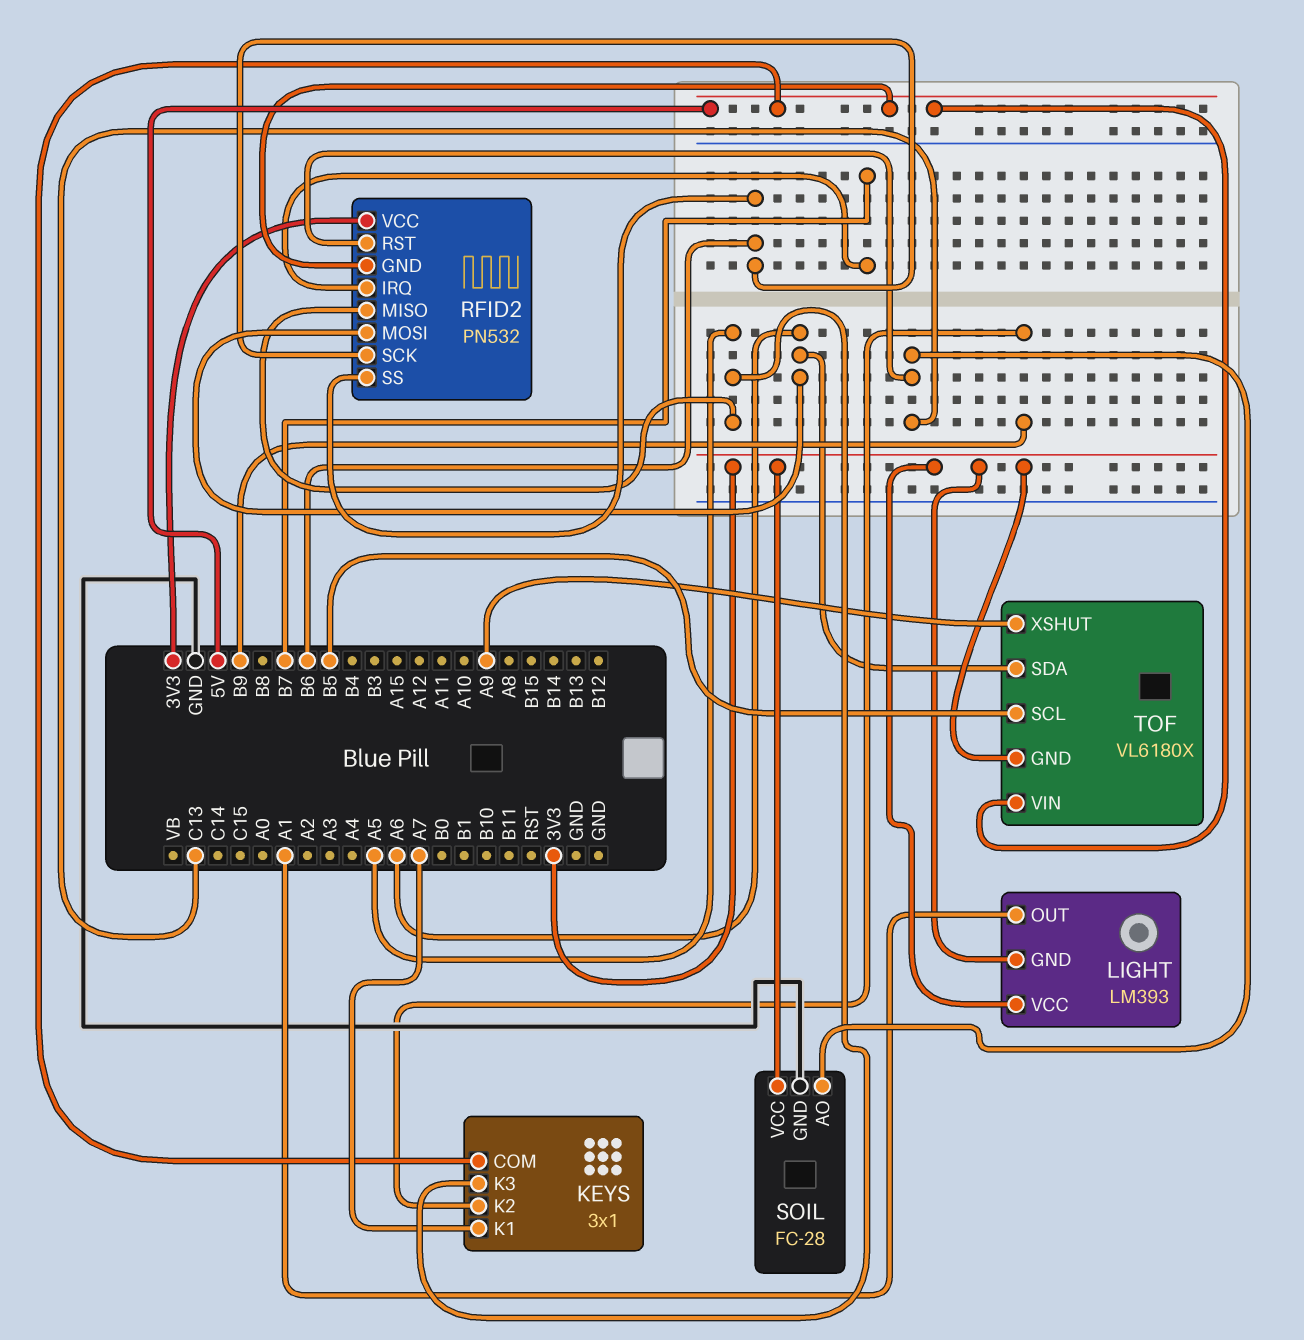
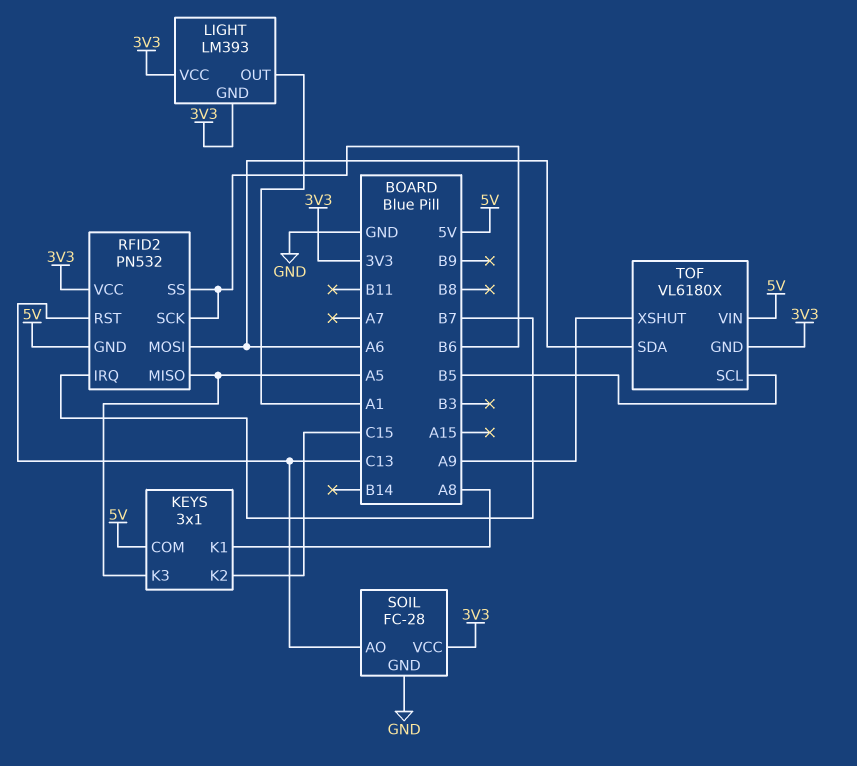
KEYS pin K1: A7 -> A8
KEYS pin K2: B9 -> C15

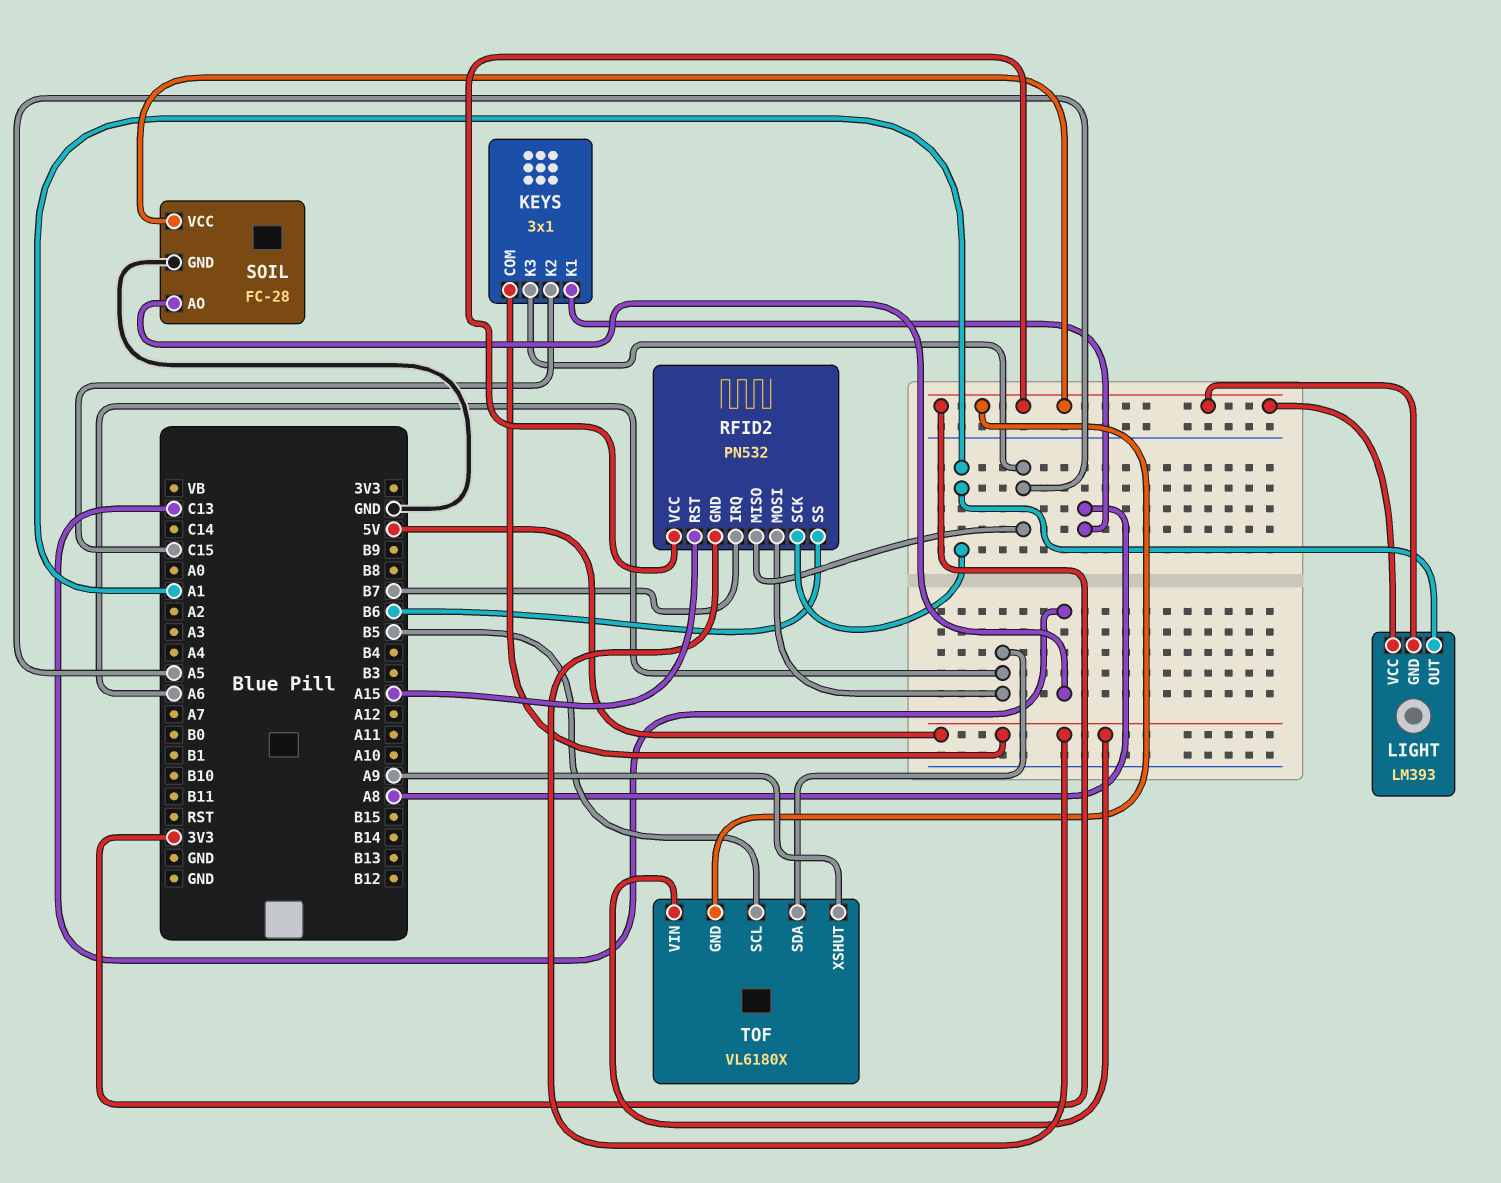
RFID2 pin RST: C13 -> A15
RFID2 pin SCK: B6 -> A1

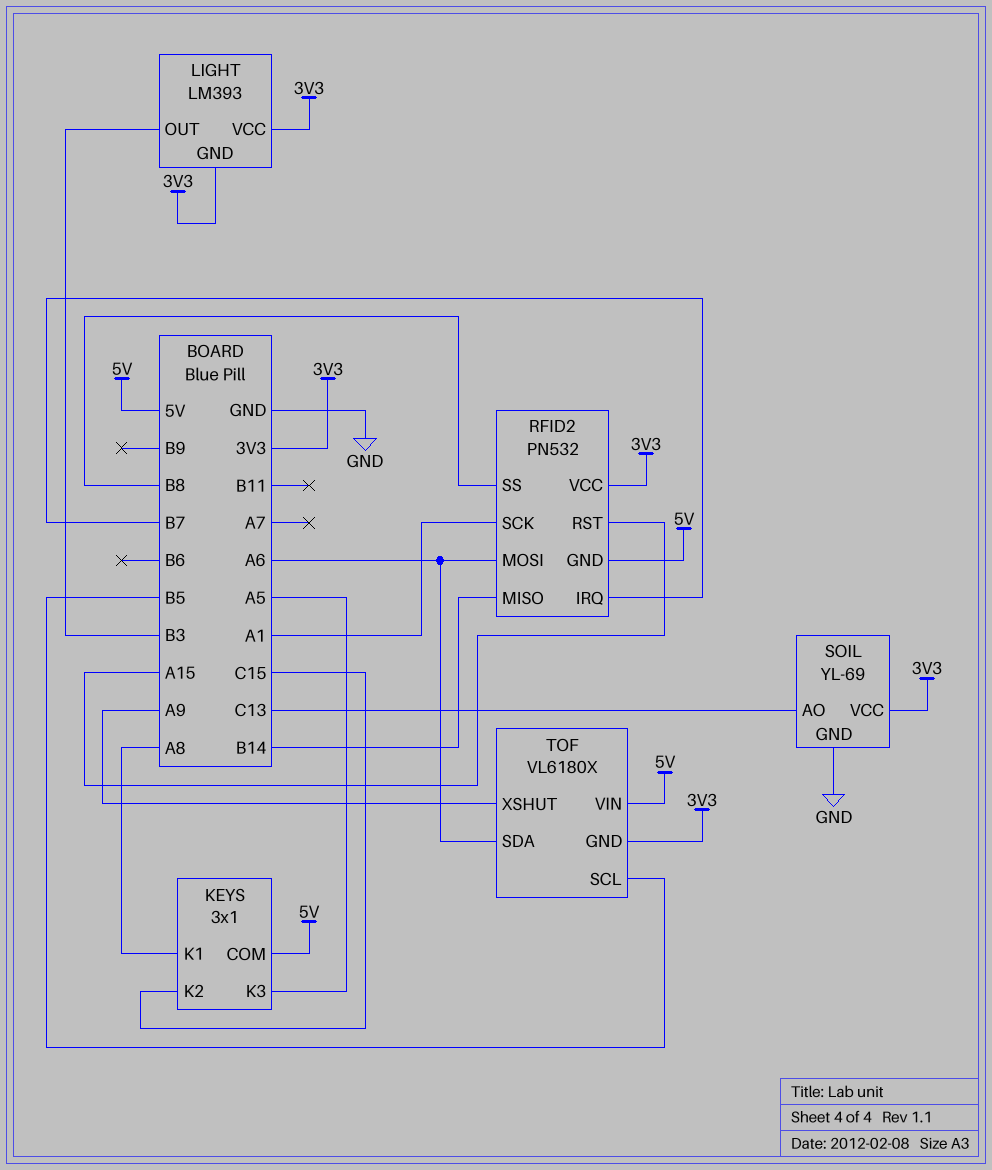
LIGHT pin OUT: A1 -> B3
RFID2 pin MISO: A5 -> B14
RFID2 pin SS: B6 -> B8
SOIL: FC-28 -> YL-69

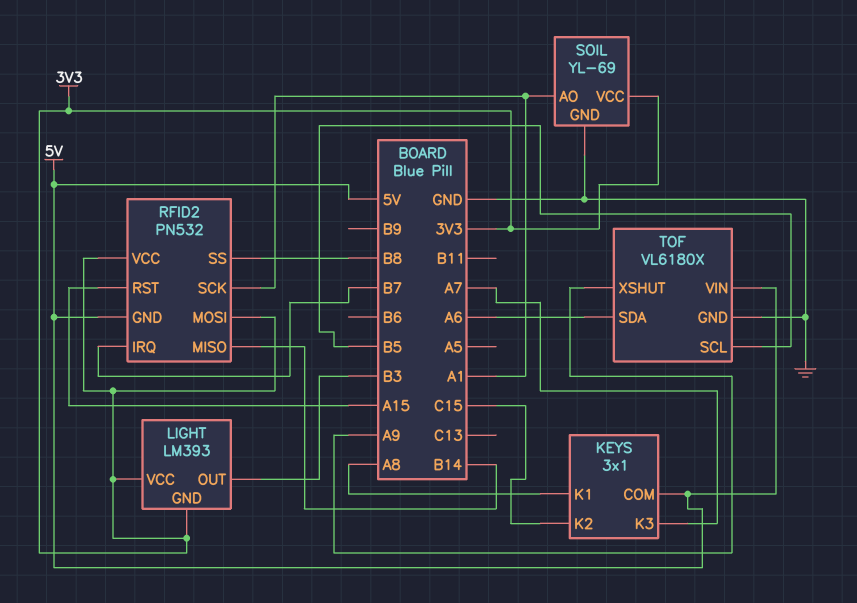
KEYS pin K3: A5 -> A7
RFID2 pin MOSI: A6 -> 3V3
SOIL pin AO: C13 -> A1
TOF pin GND: 3V3 -> GND

